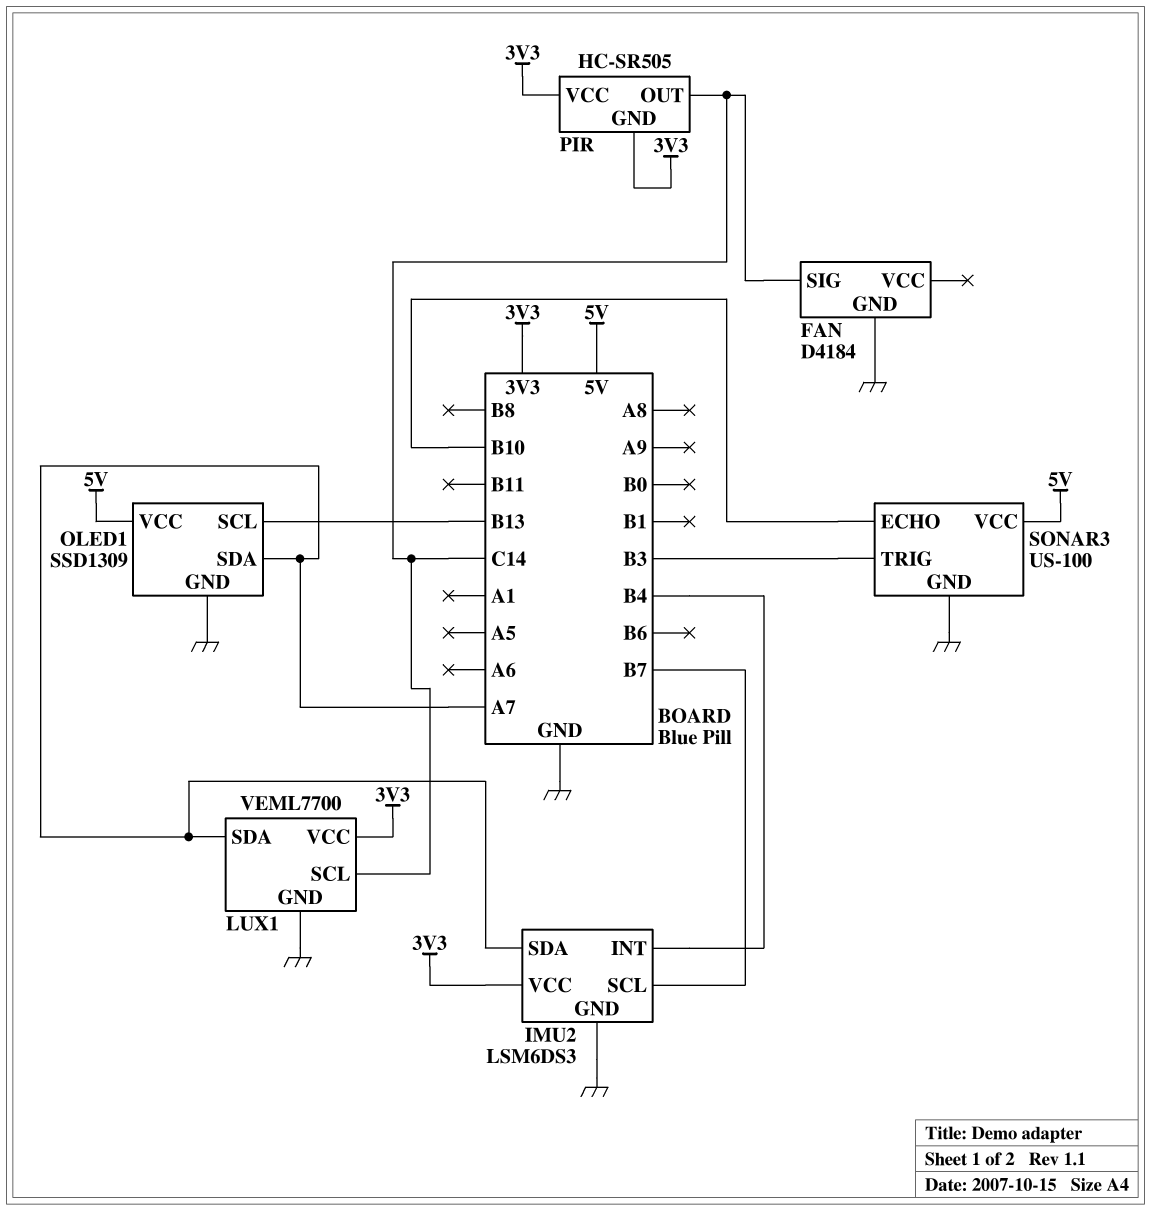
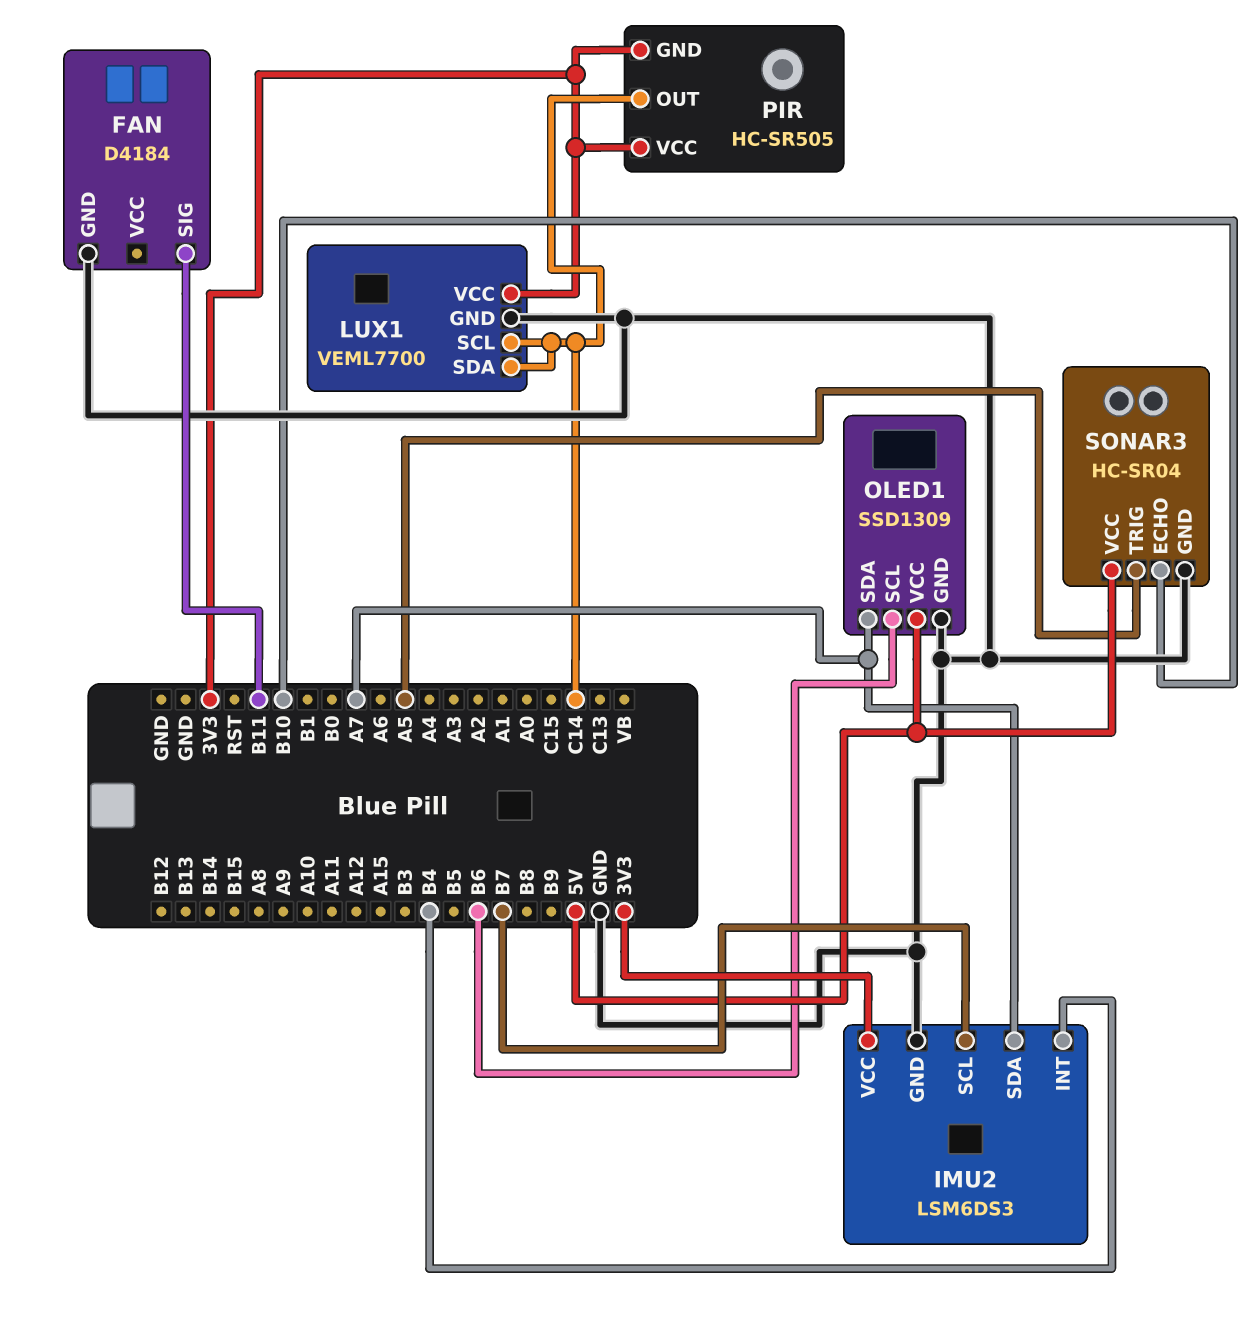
FAN pin SIG: C14 -> B11
LUX1 pin SDA: A7 -> C14
OLED1 pin SCL: B13 -> B6
SONAR3: US-100 -> HC-SR04
SONAR3 pin TRIG: B3 -> A5

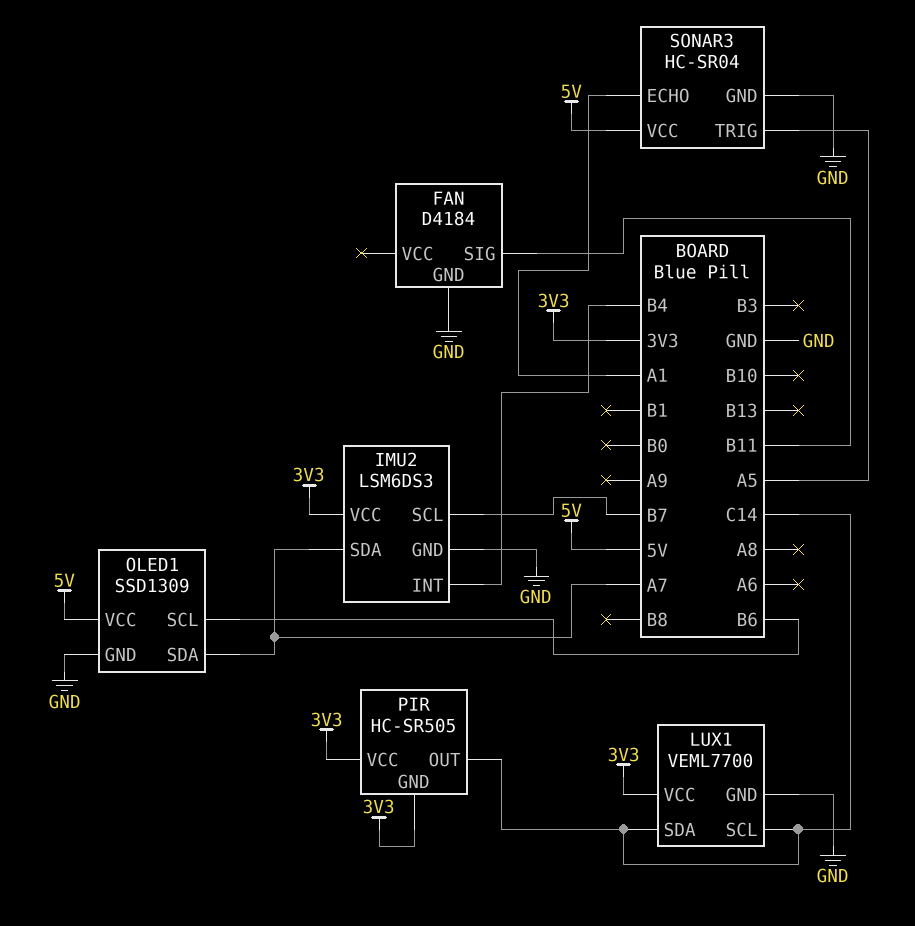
SONAR3 pin ECHO: B10 -> A1

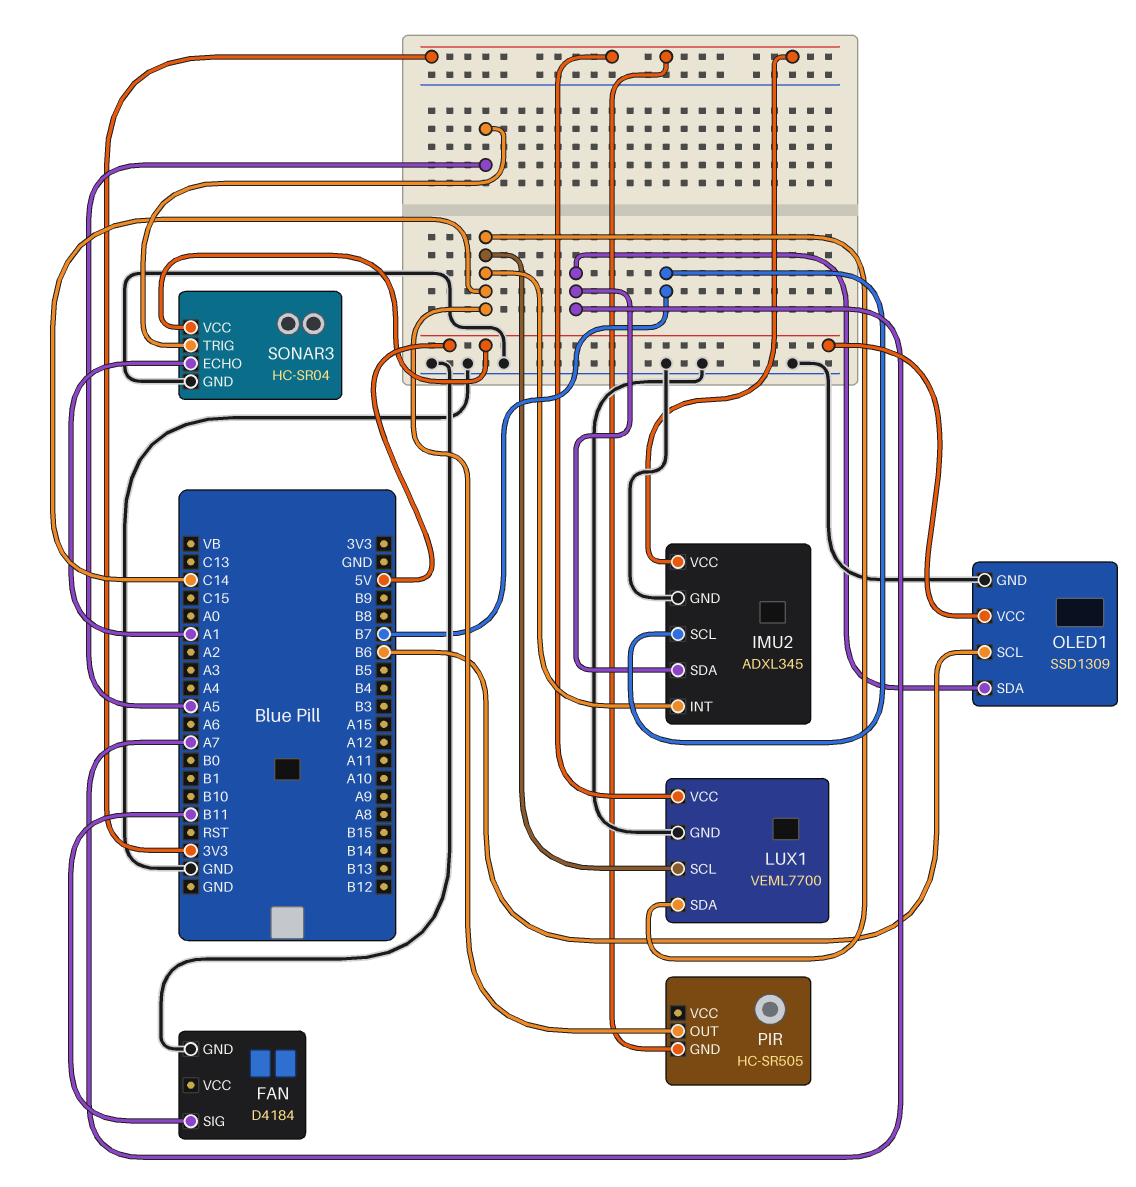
IMU2: LSM6DS3 -> ADXL345
IMU2 pin INT: B4 -> C14
PIR pin VCC: 3V3 -> none

